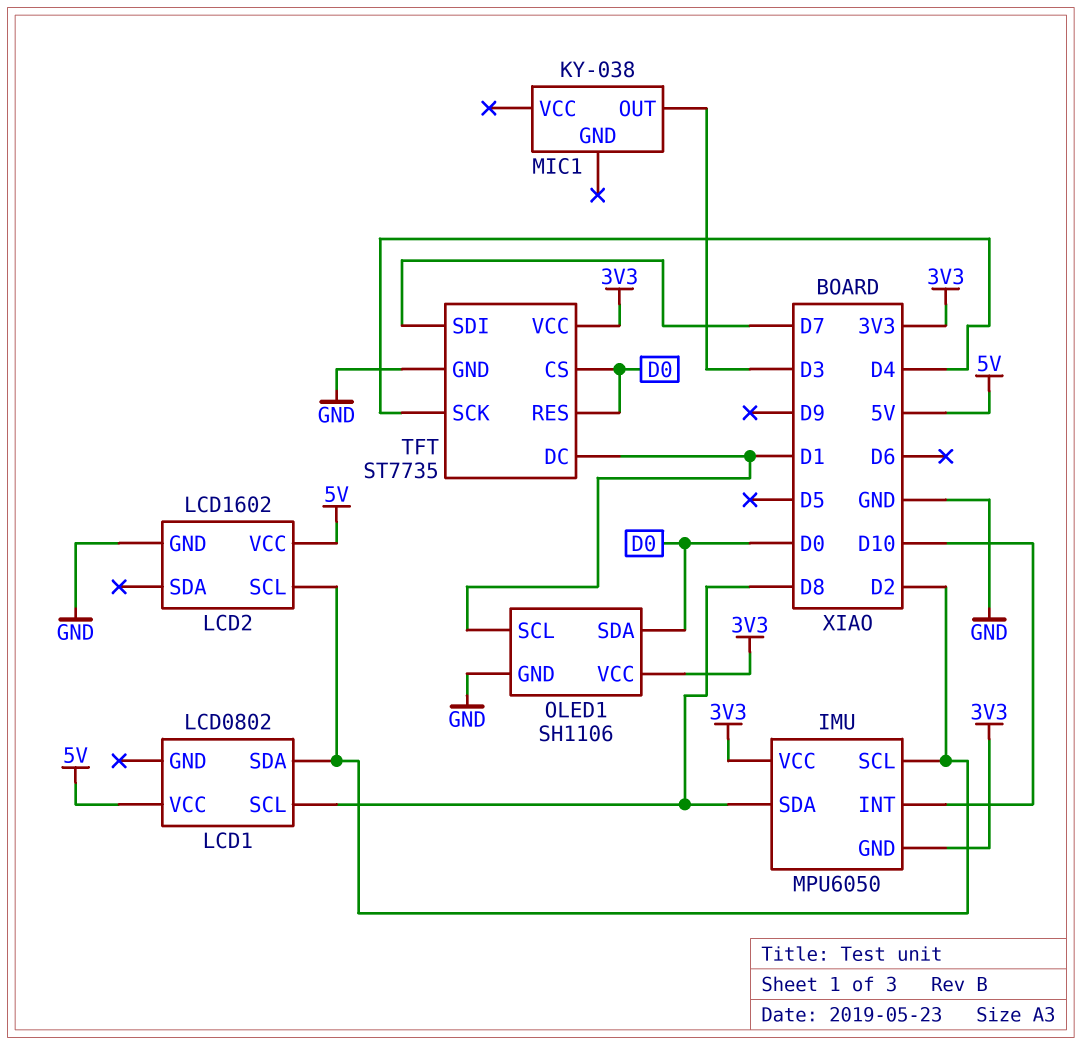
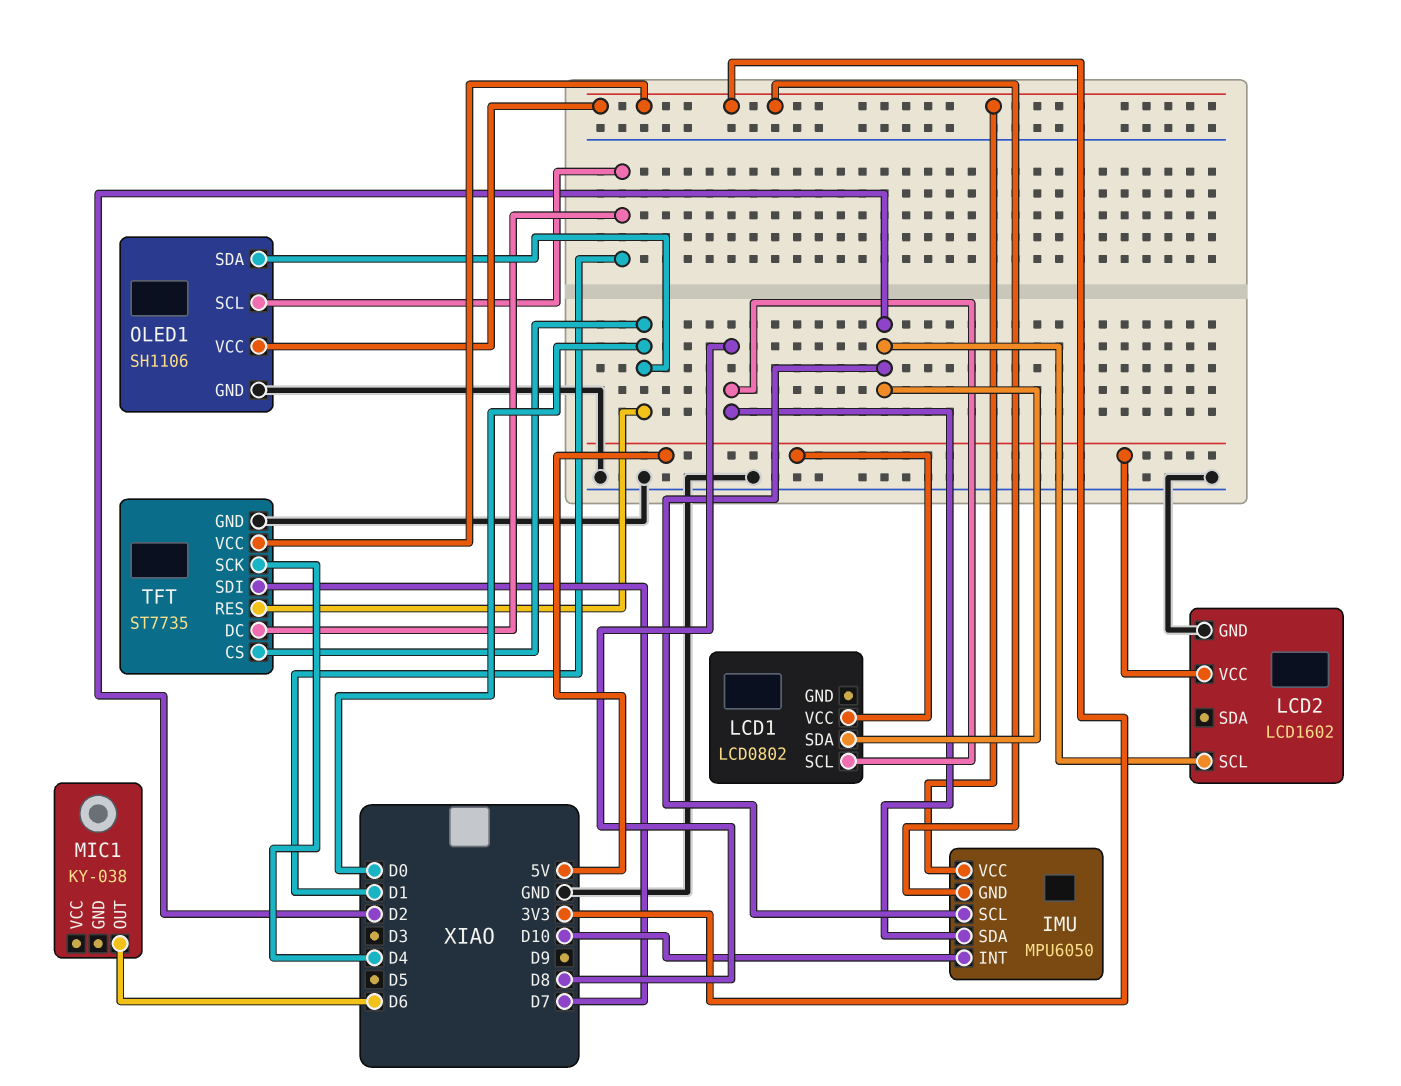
MIC1 pin OUT: D3 -> D6

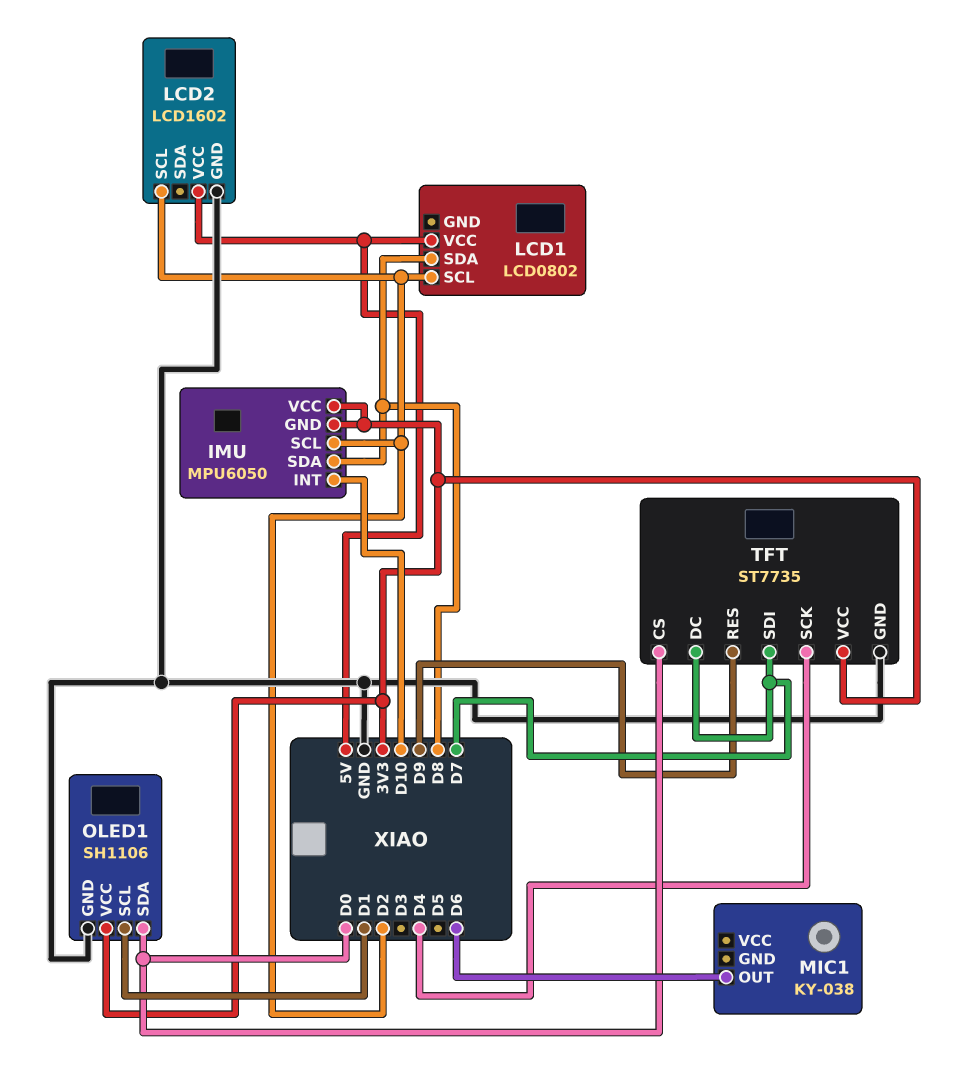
LCD1 pin SCL: D8 -> D2
LCD1 pin SDA: D2 -> D8
TFT pin DC: D1 -> D7
TFT pin RES: D0 -> D9

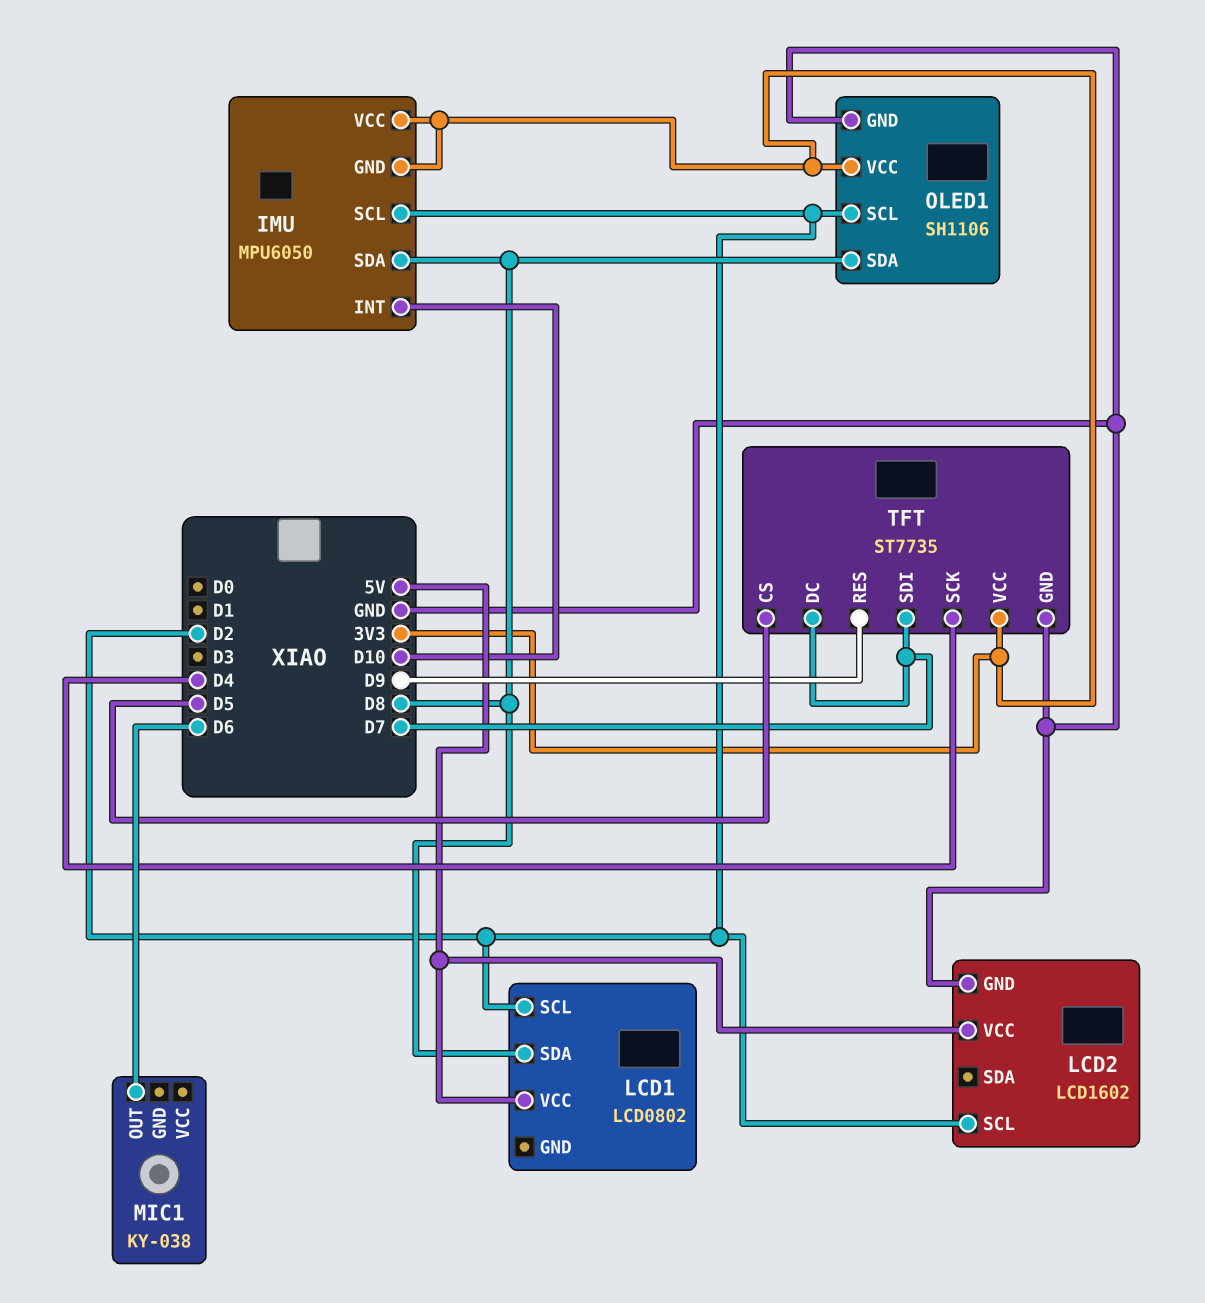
OLED1 pin SCL: D1 -> D2
OLED1 pin SDA: D0 -> D8
TFT pin CS: D0 -> D5

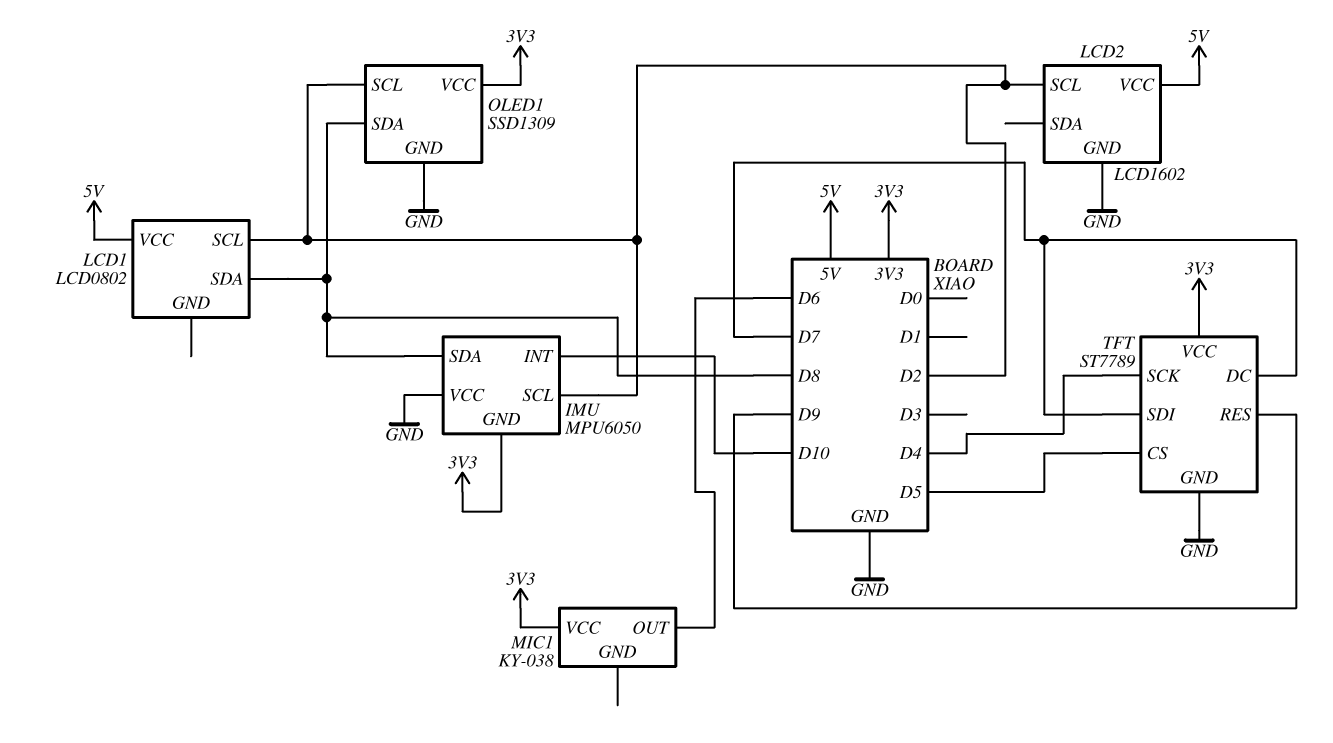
IMU pin VCC: 3V3 -> GND
MIC1 pin VCC: none -> 3V3
OLED1: SH1106 -> SSD1309
TFT: ST7735 -> ST7789

